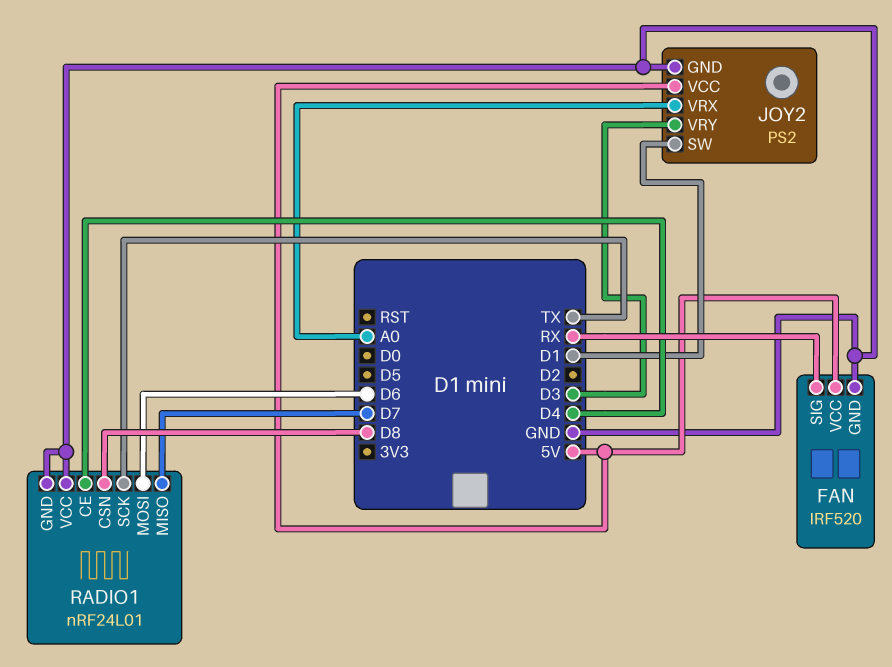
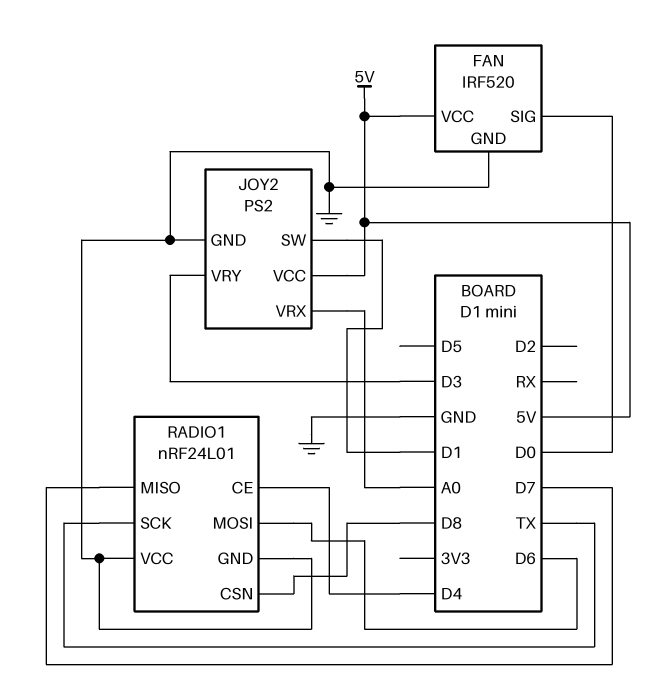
FAN pin SIG: RX -> D0

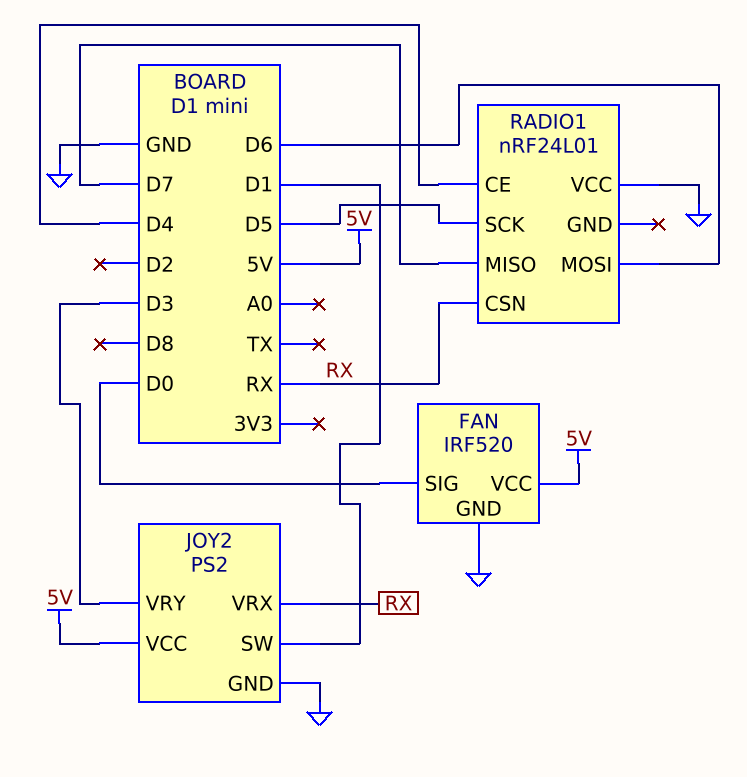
JOY2 pin VRX: A0 -> RX
RADIO1 pin CSN: D8 -> RX
RADIO1 pin GND: GND -> none
RADIO1 pin SCK: TX -> D5

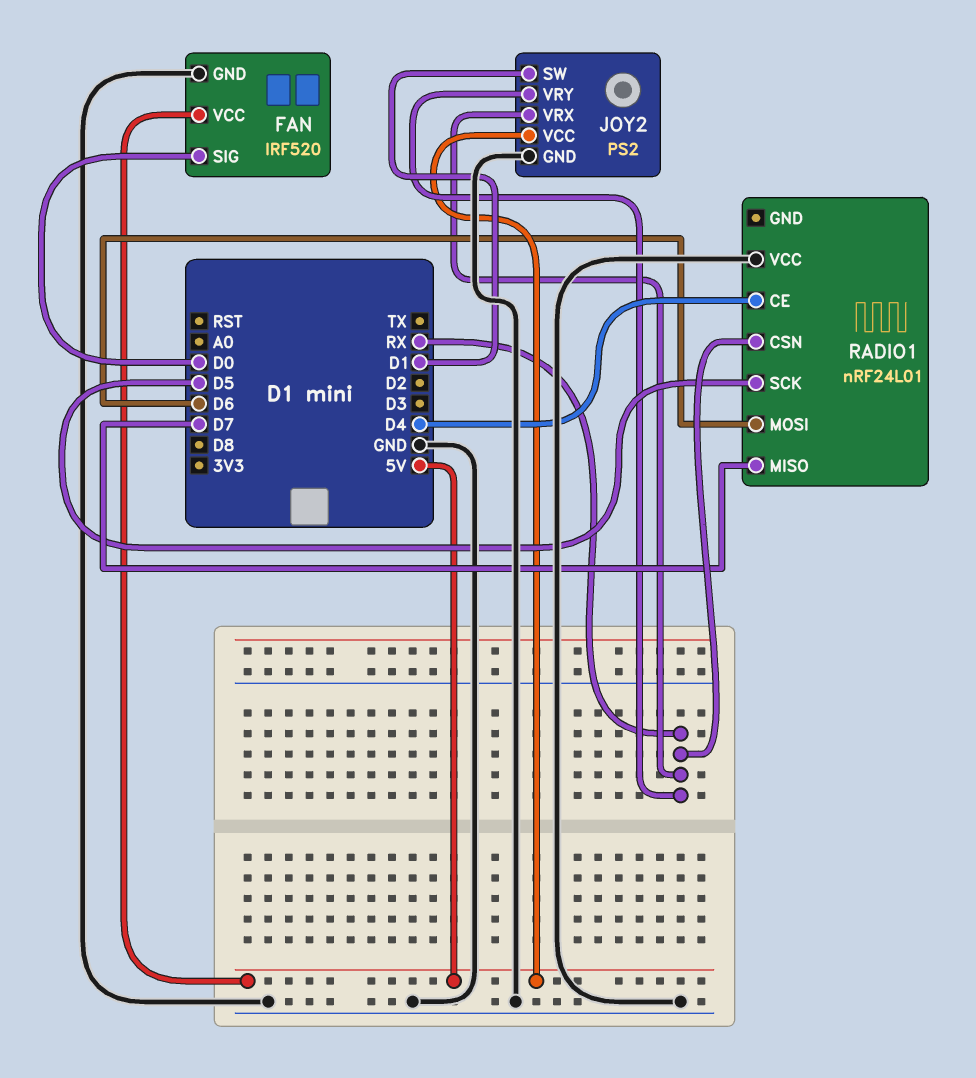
JOY2 pin VRY: D3 -> RX

